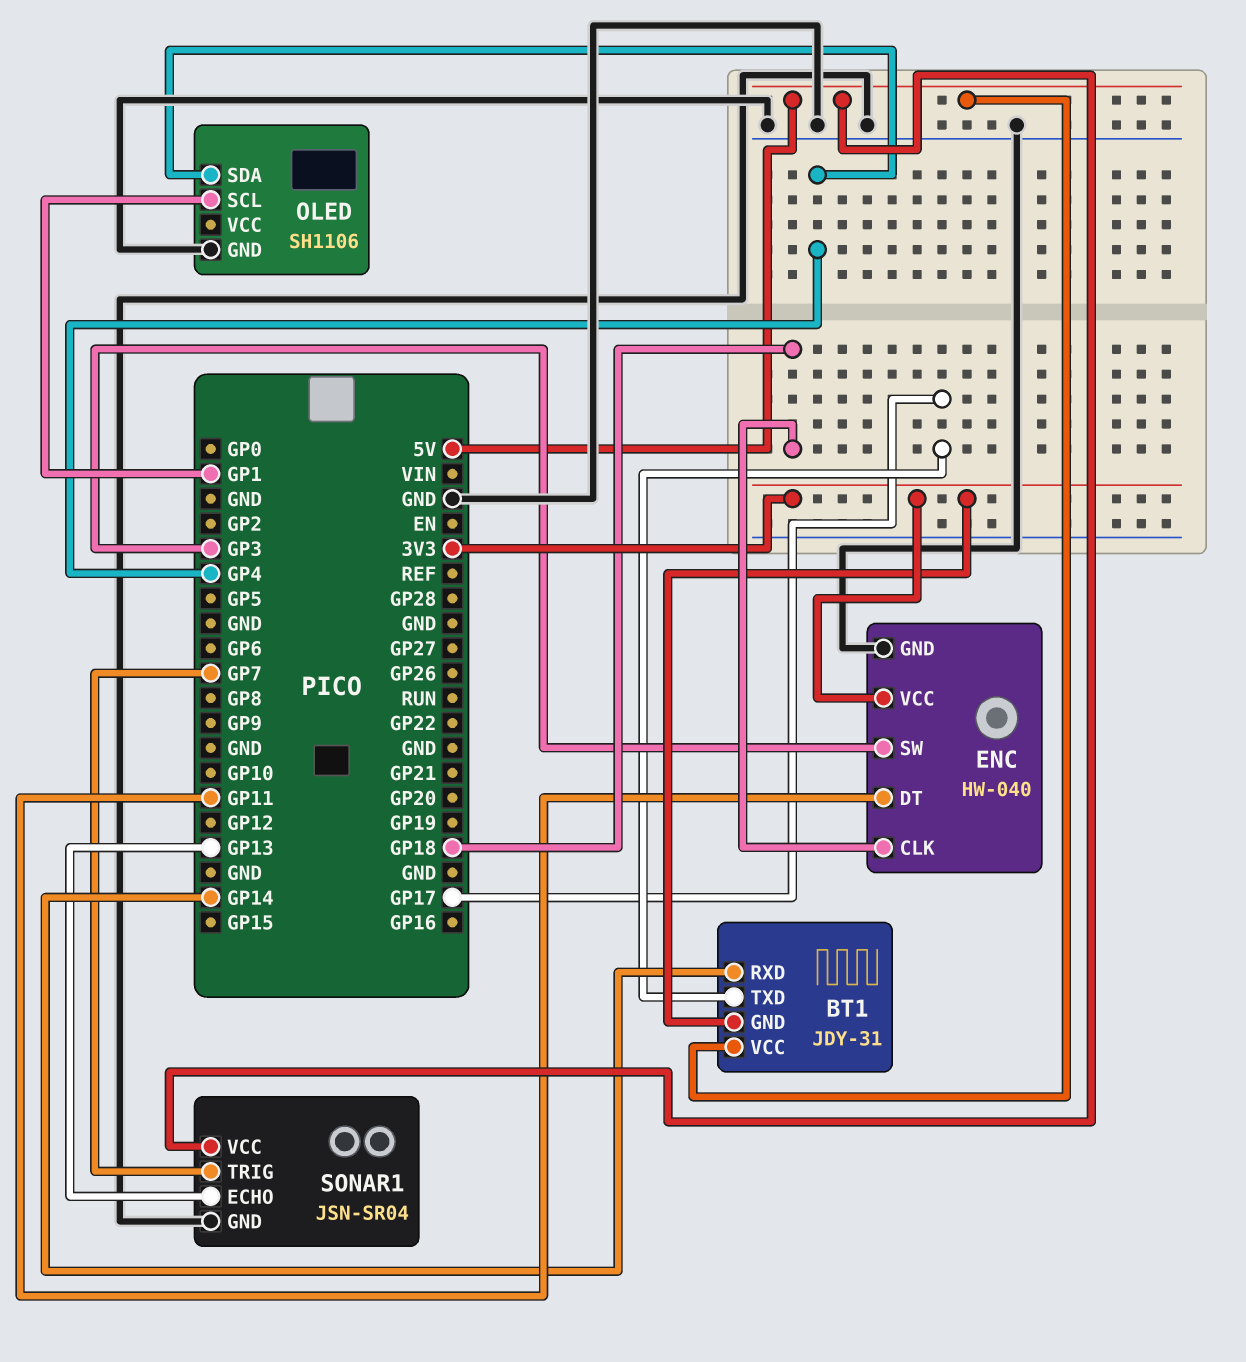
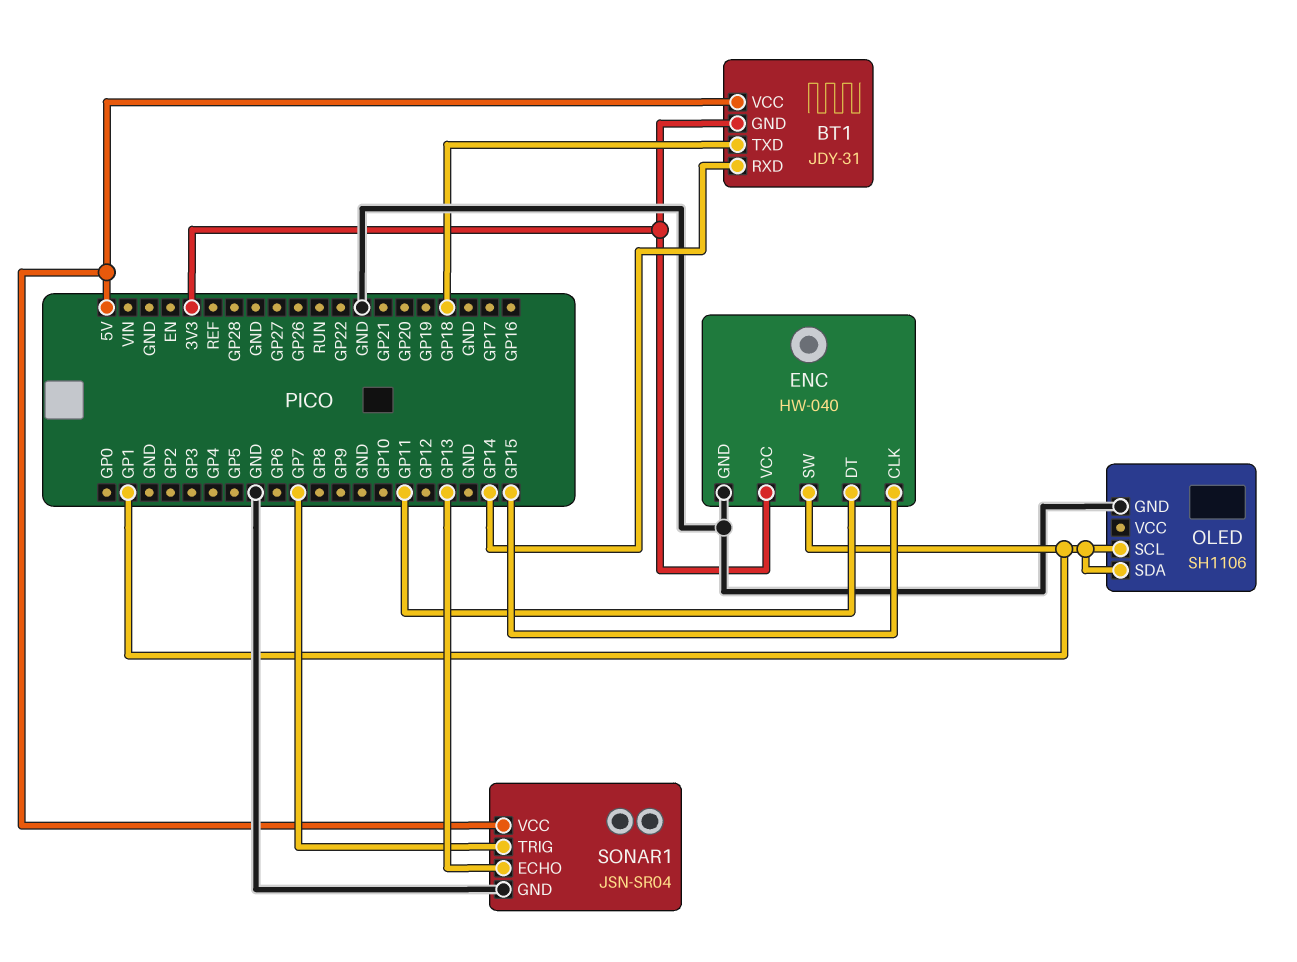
BT1 pin TXD: GP17 -> GP18
ENC pin CLK: GP18 -> GP15
ENC pin SW: GP3 -> GP1
OLED pin SDA: GP4 -> GP1

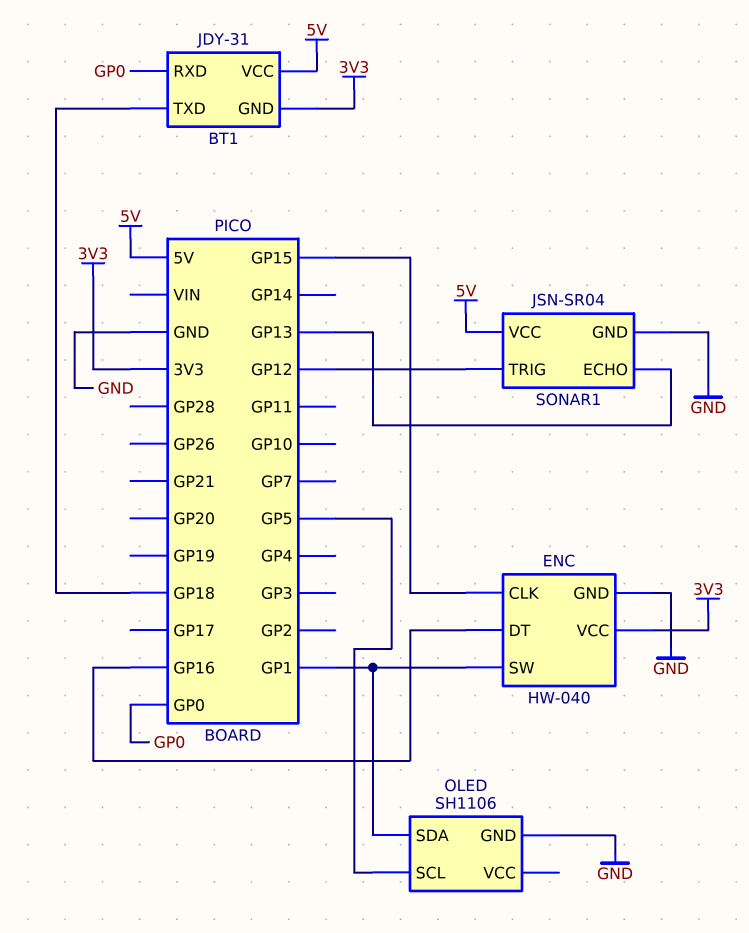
BT1 pin RXD: GP14 -> GP0
ENC pin DT: GP11 -> GP16
OLED pin SCL: GP1 -> GP5
SONAR1 pin TRIG: GP7 -> GP12

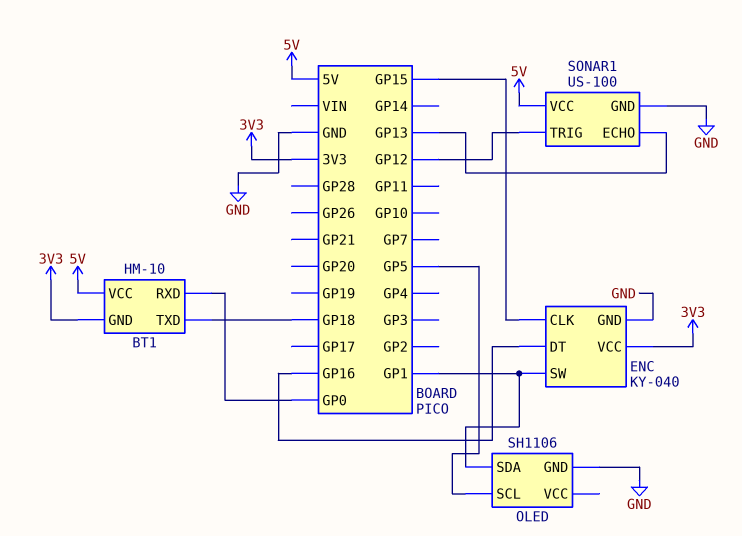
BT1: JDY-31 -> HM-10
ENC: HW-040 -> KY-040
SONAR1: JSN-SR04 -> US-100

